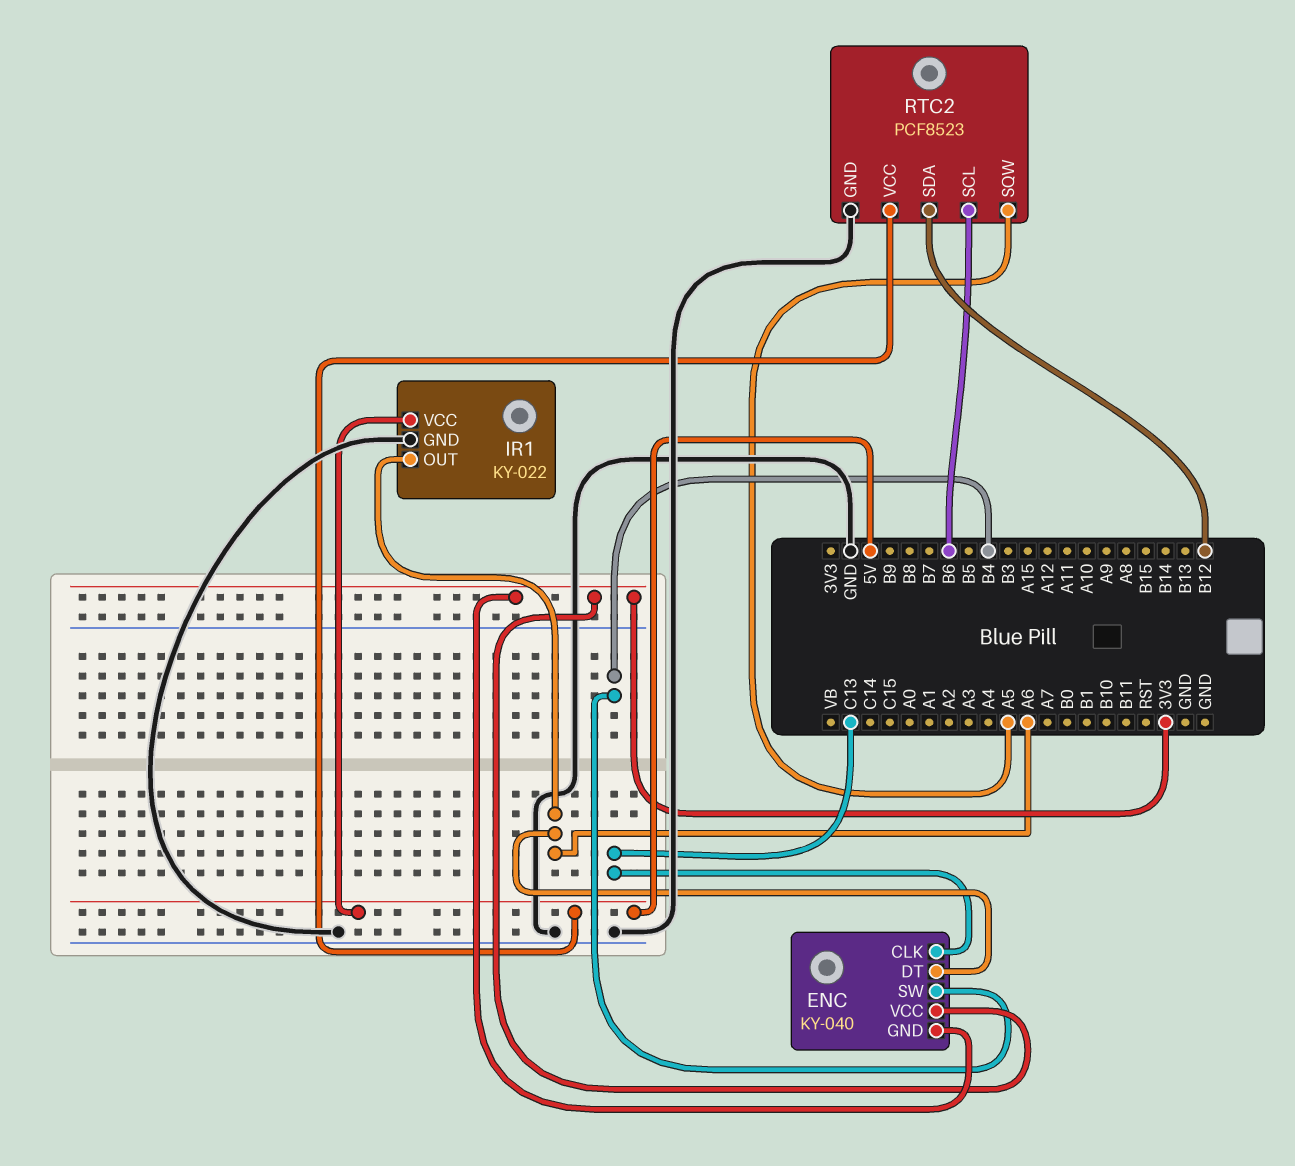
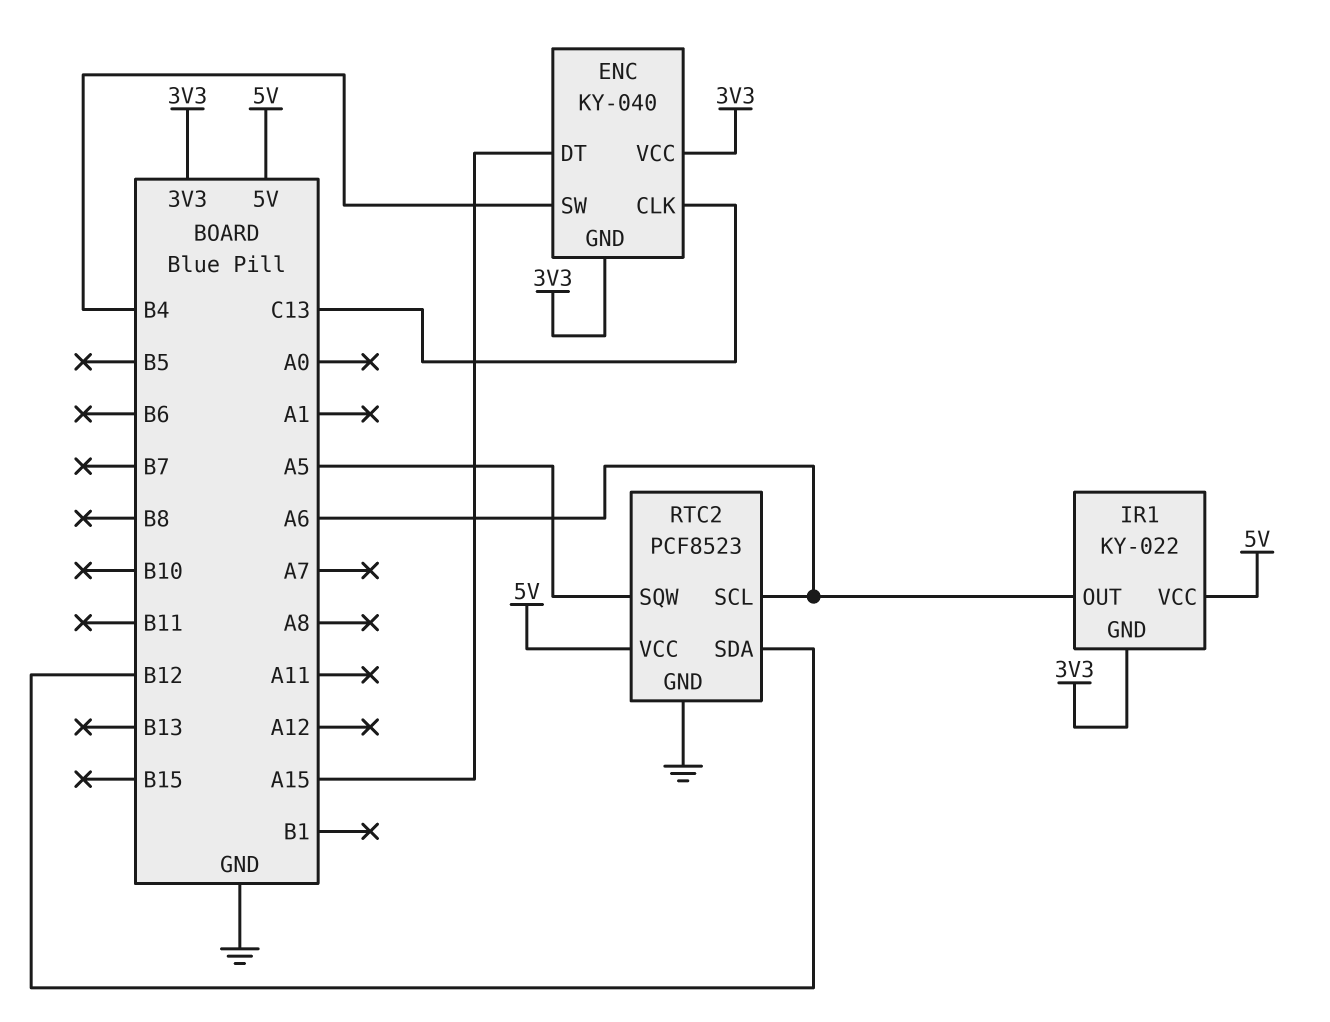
ENC pin DT: A6 -> A15
IR1 pin GND: GND -> 3V3
RTC2 pin SCL: B6 -> A6

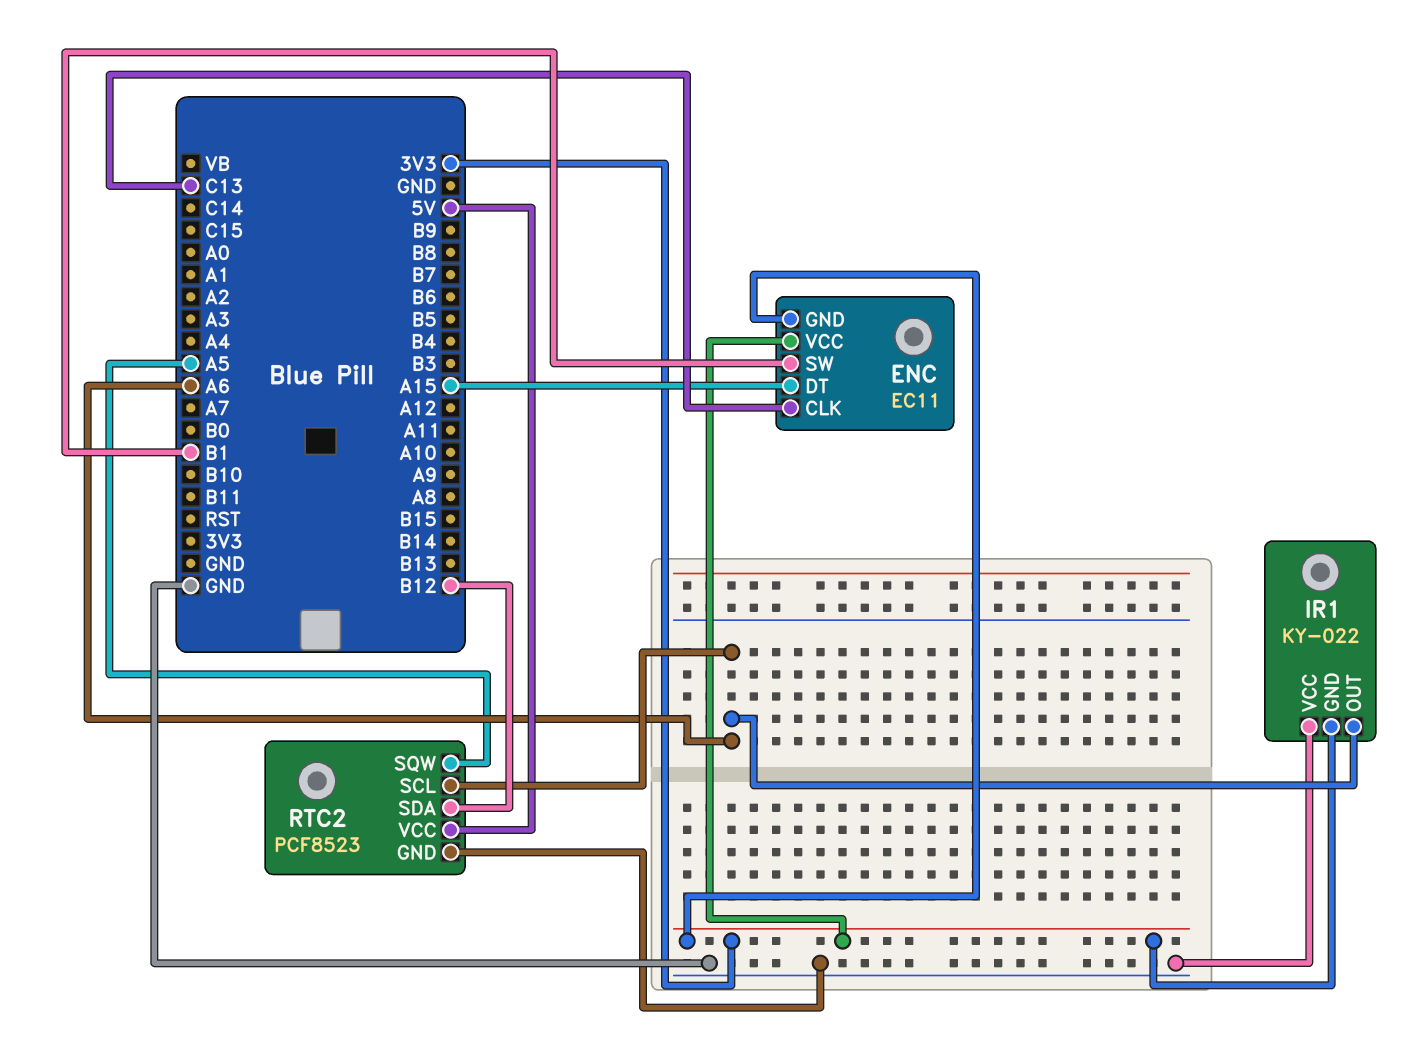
ENC: KY-040 -> EC11
ENC pin SW: B4 -> B1
IR1 pin VCC: 5V -> GND

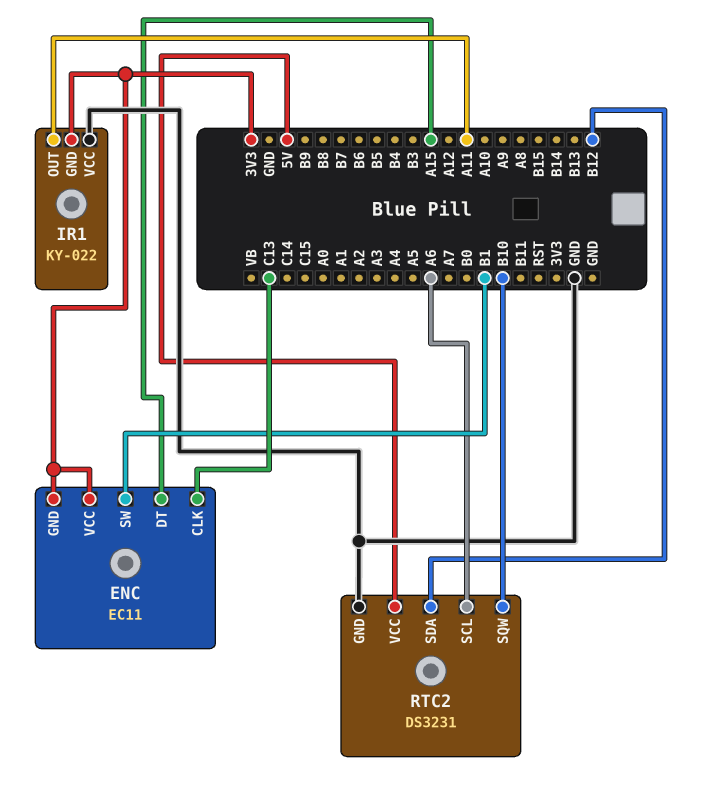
IR1 pin OUT: A6 -> A11
RTC2: PCF8523 -> DS3231
RTC2 pin SQW: A5 -> B10

